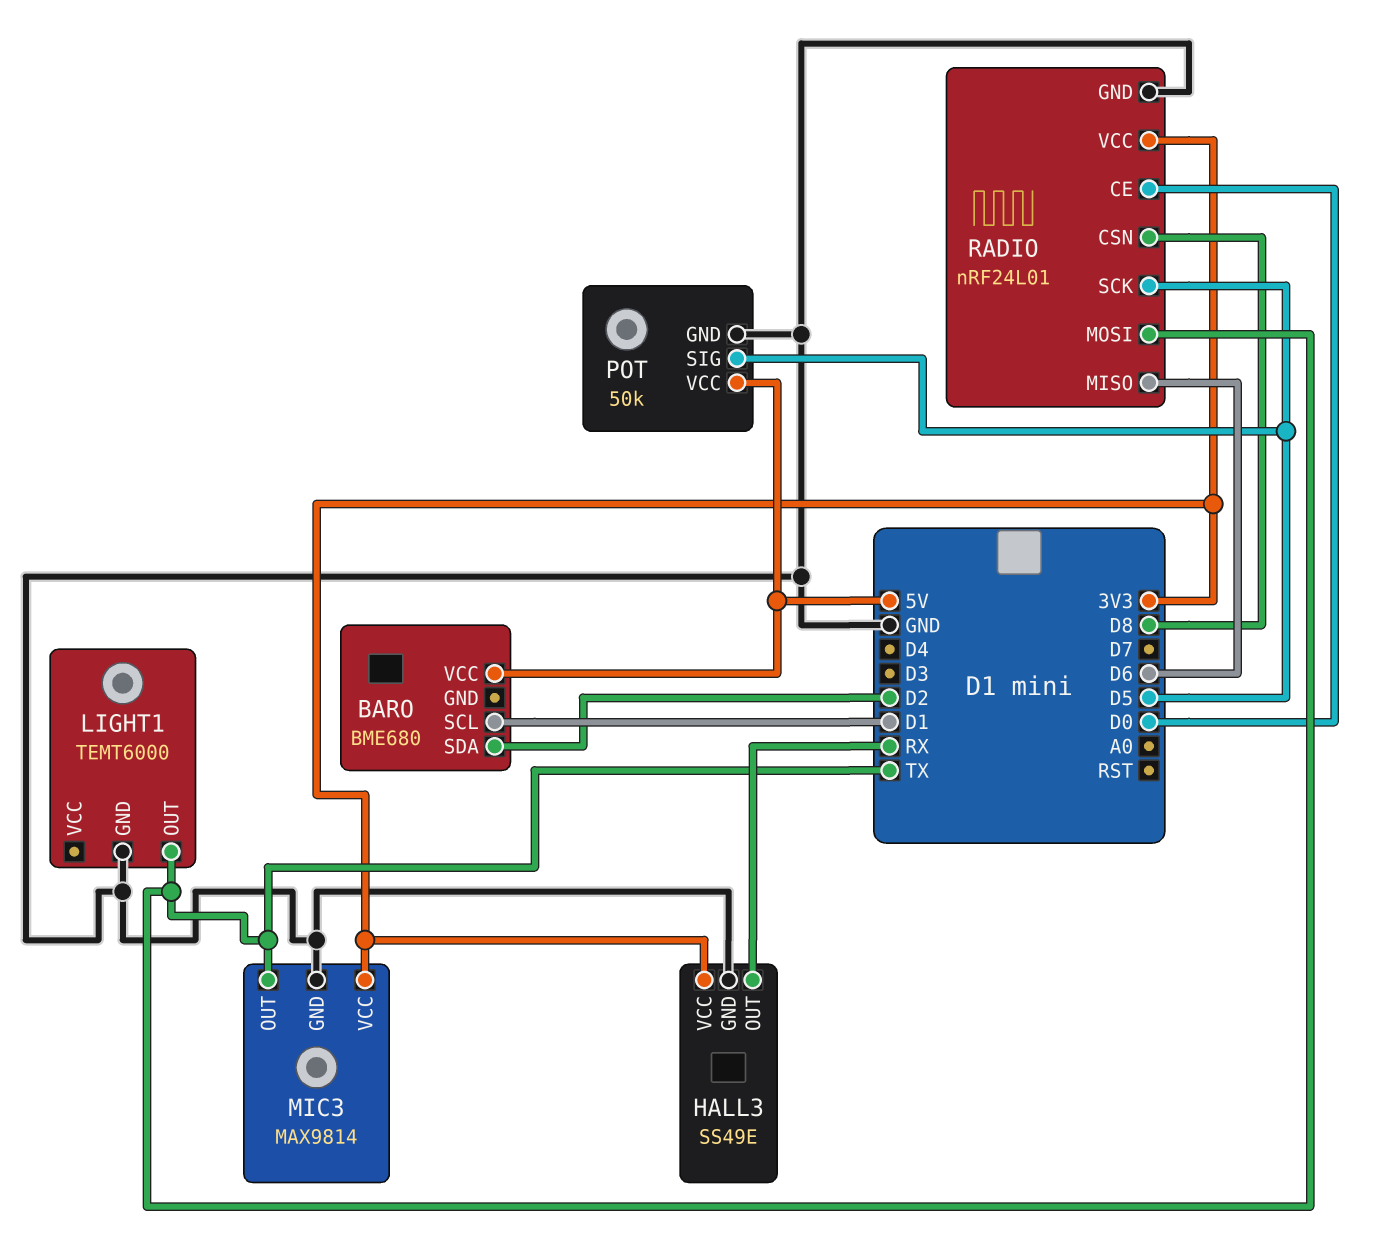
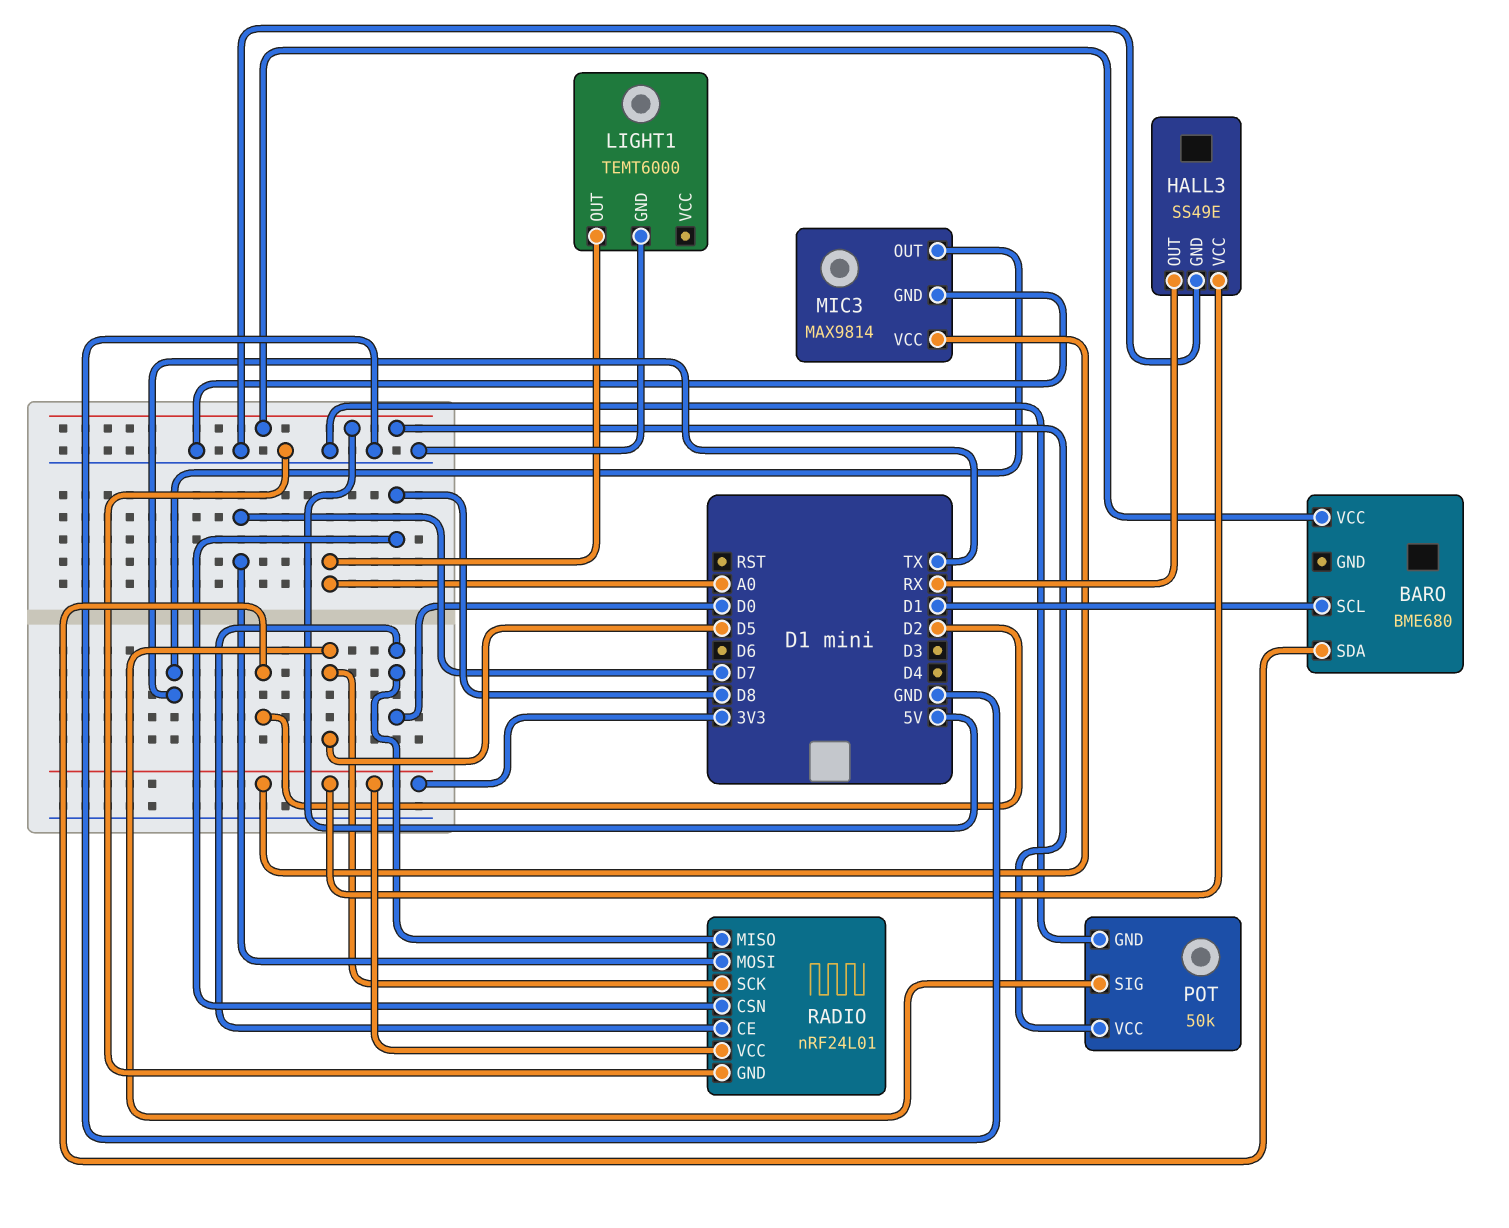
LIGHT1 pin OUT: TX -> A0
RADIO pin MISO: D6 -> D0
RADIO pin MOSI: TX -> D7

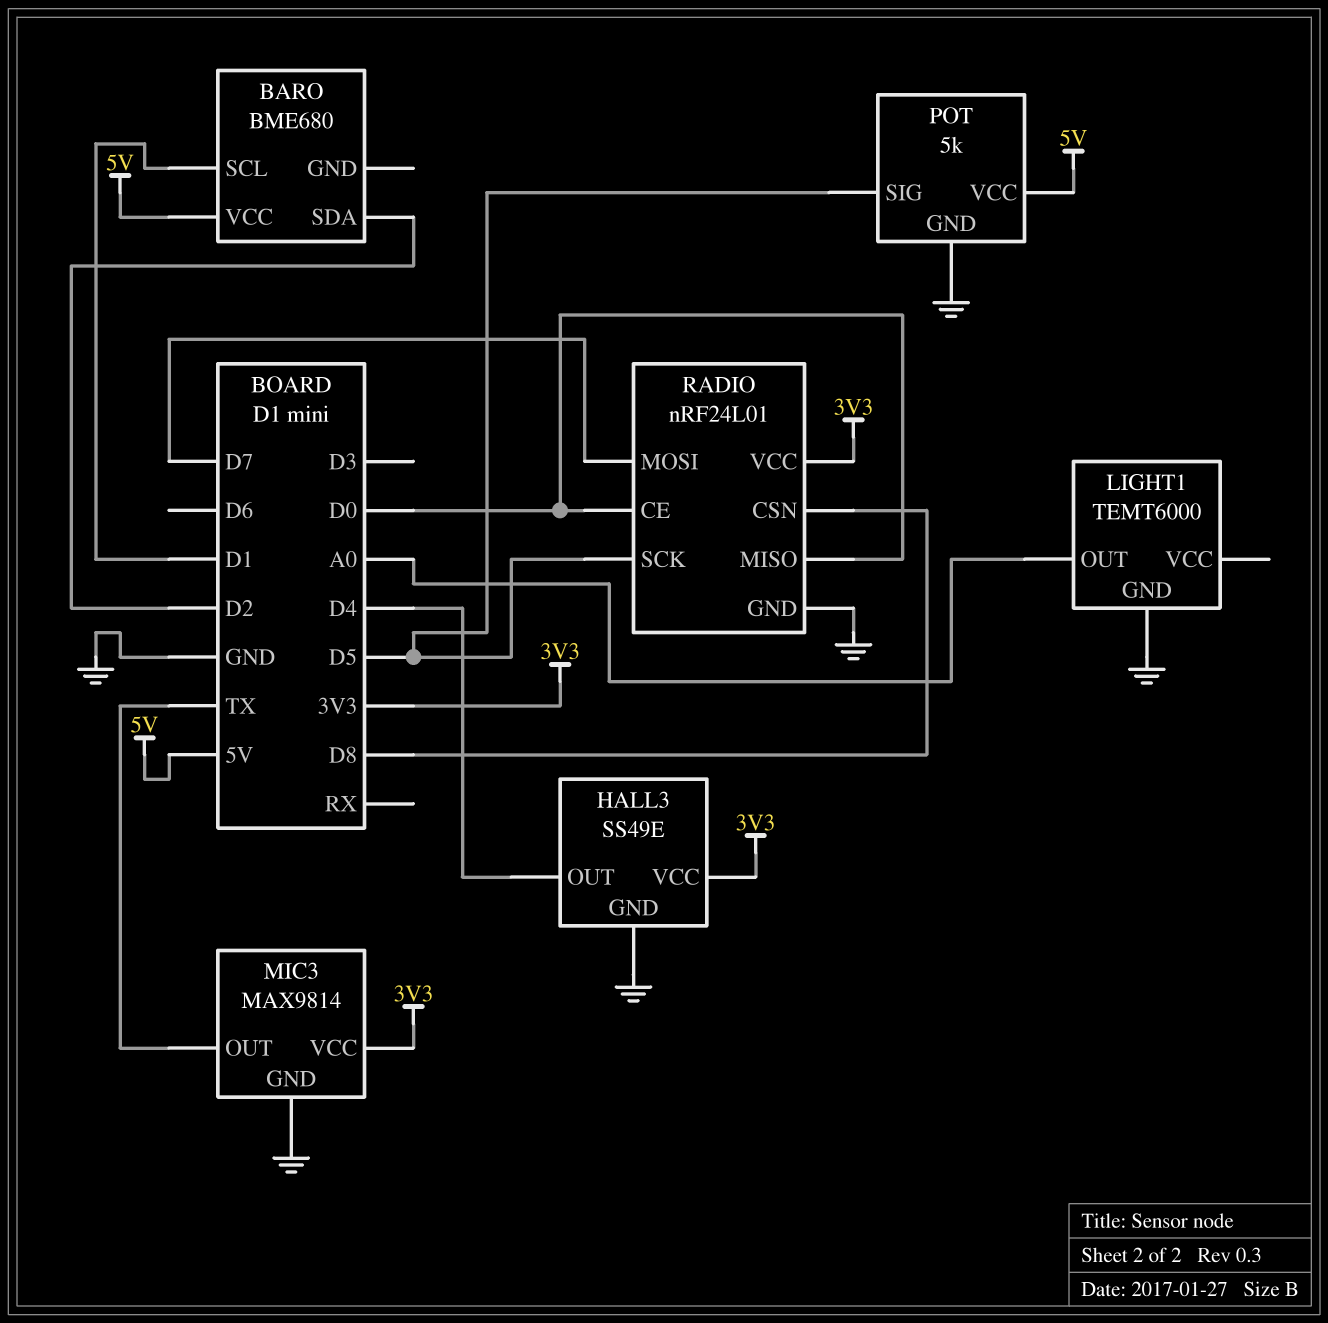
HALL3 pin OUT: RX -> D4
POT: 50k -> 5k

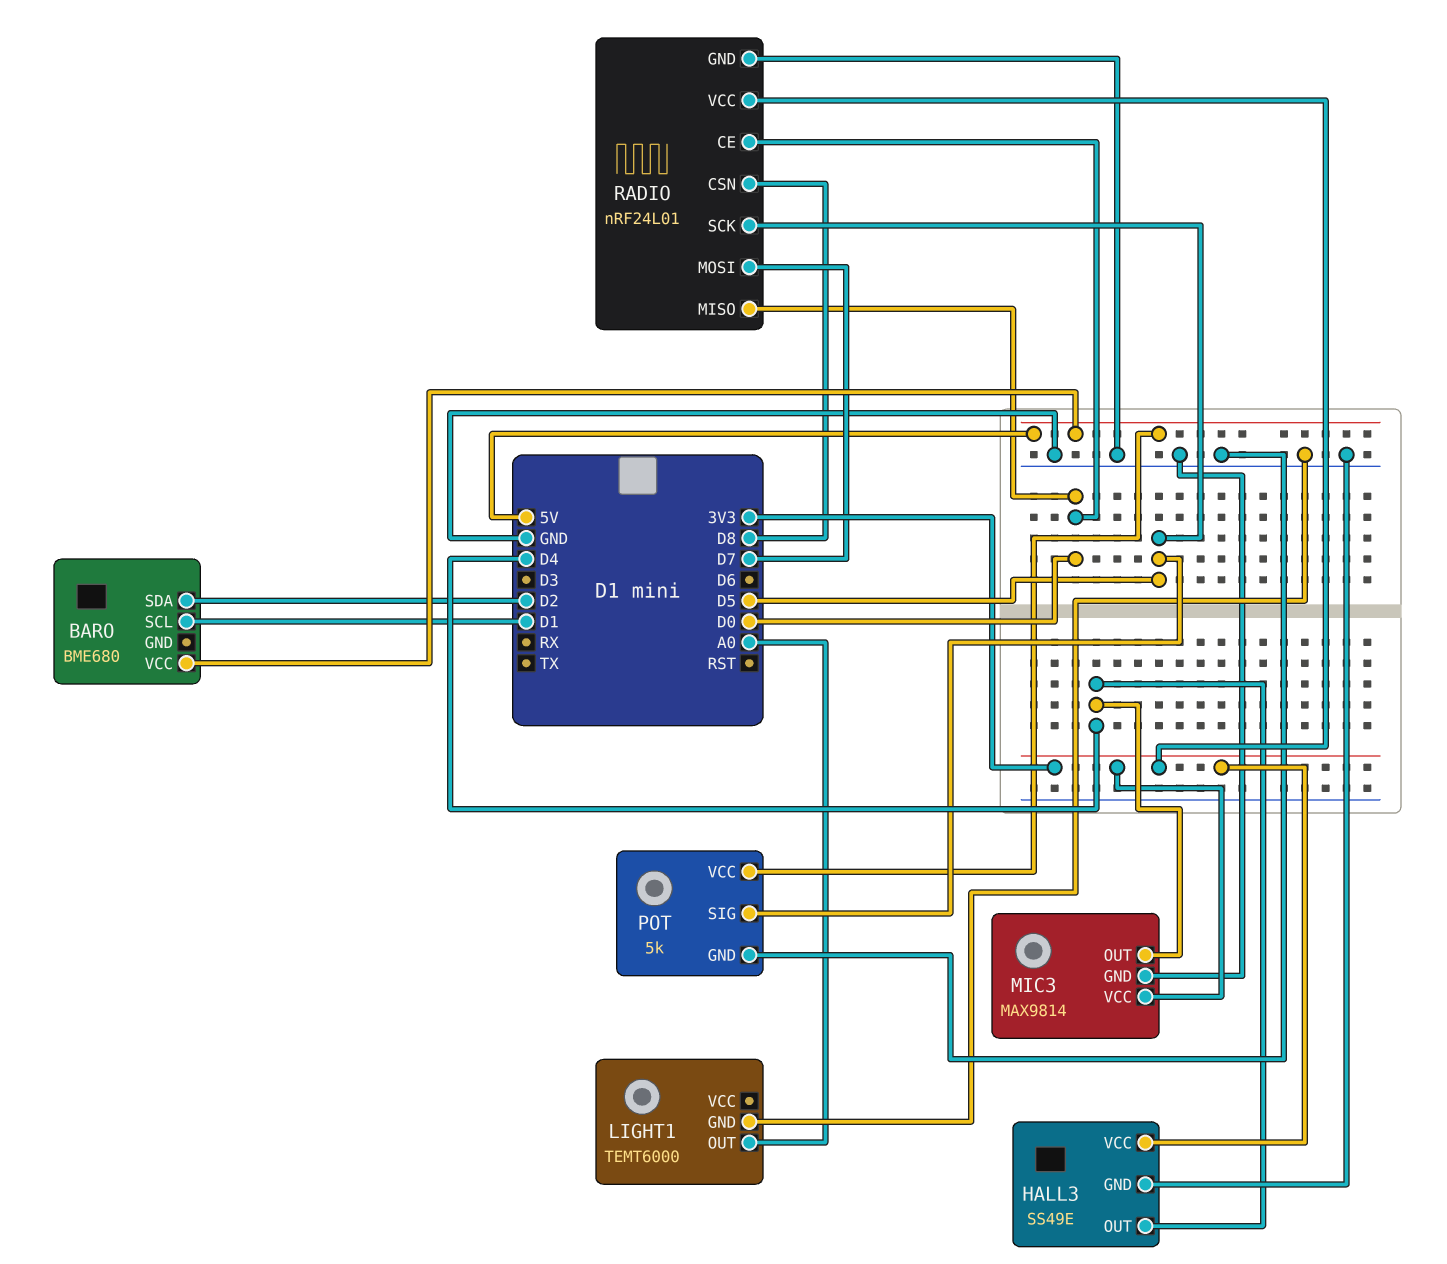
MIC3 pin OUT: TX -> D4

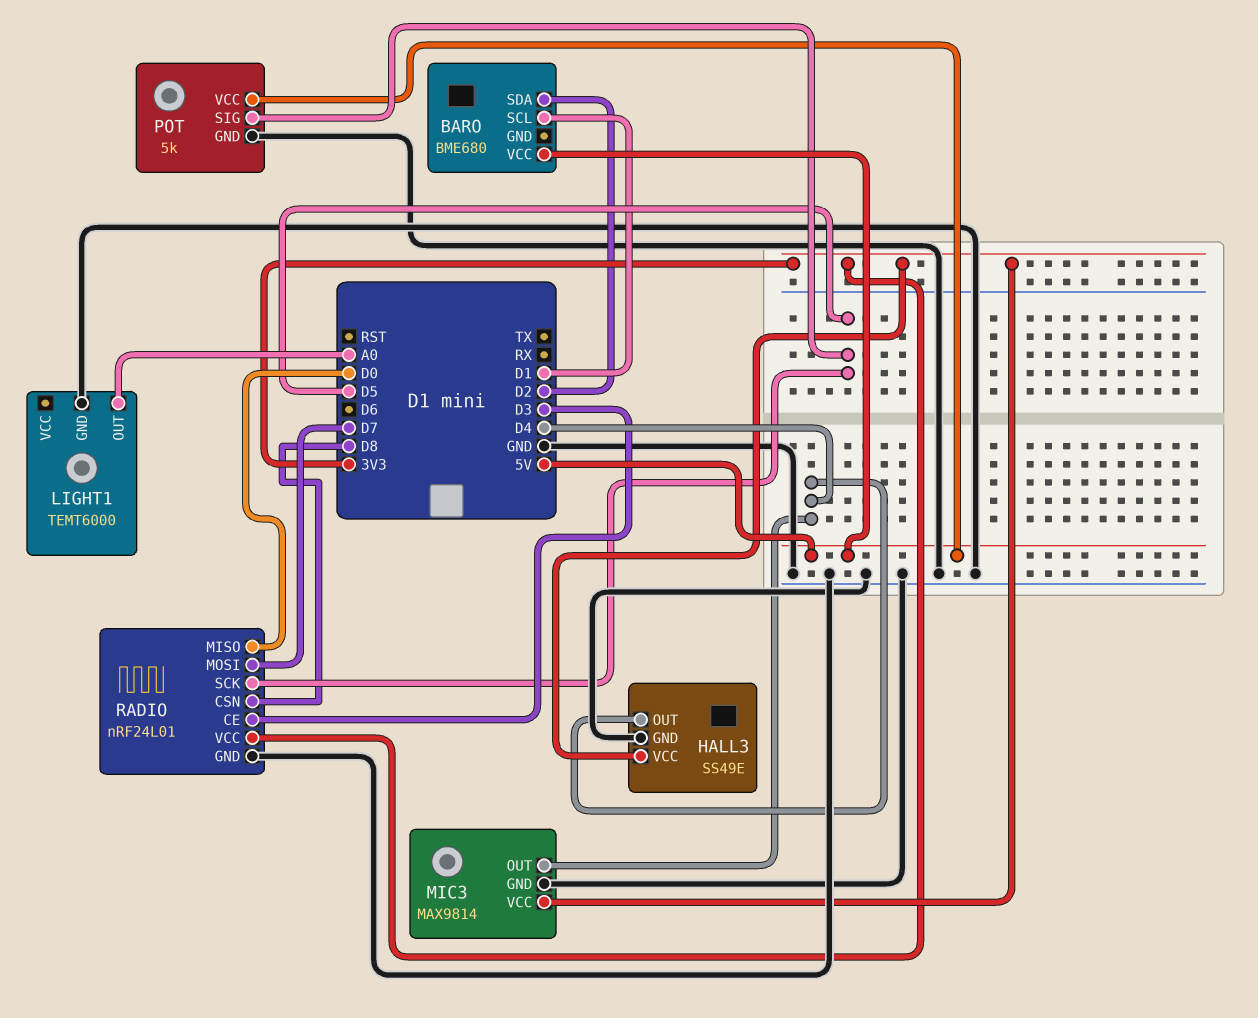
RADIO pin CE: D0 -> D3

